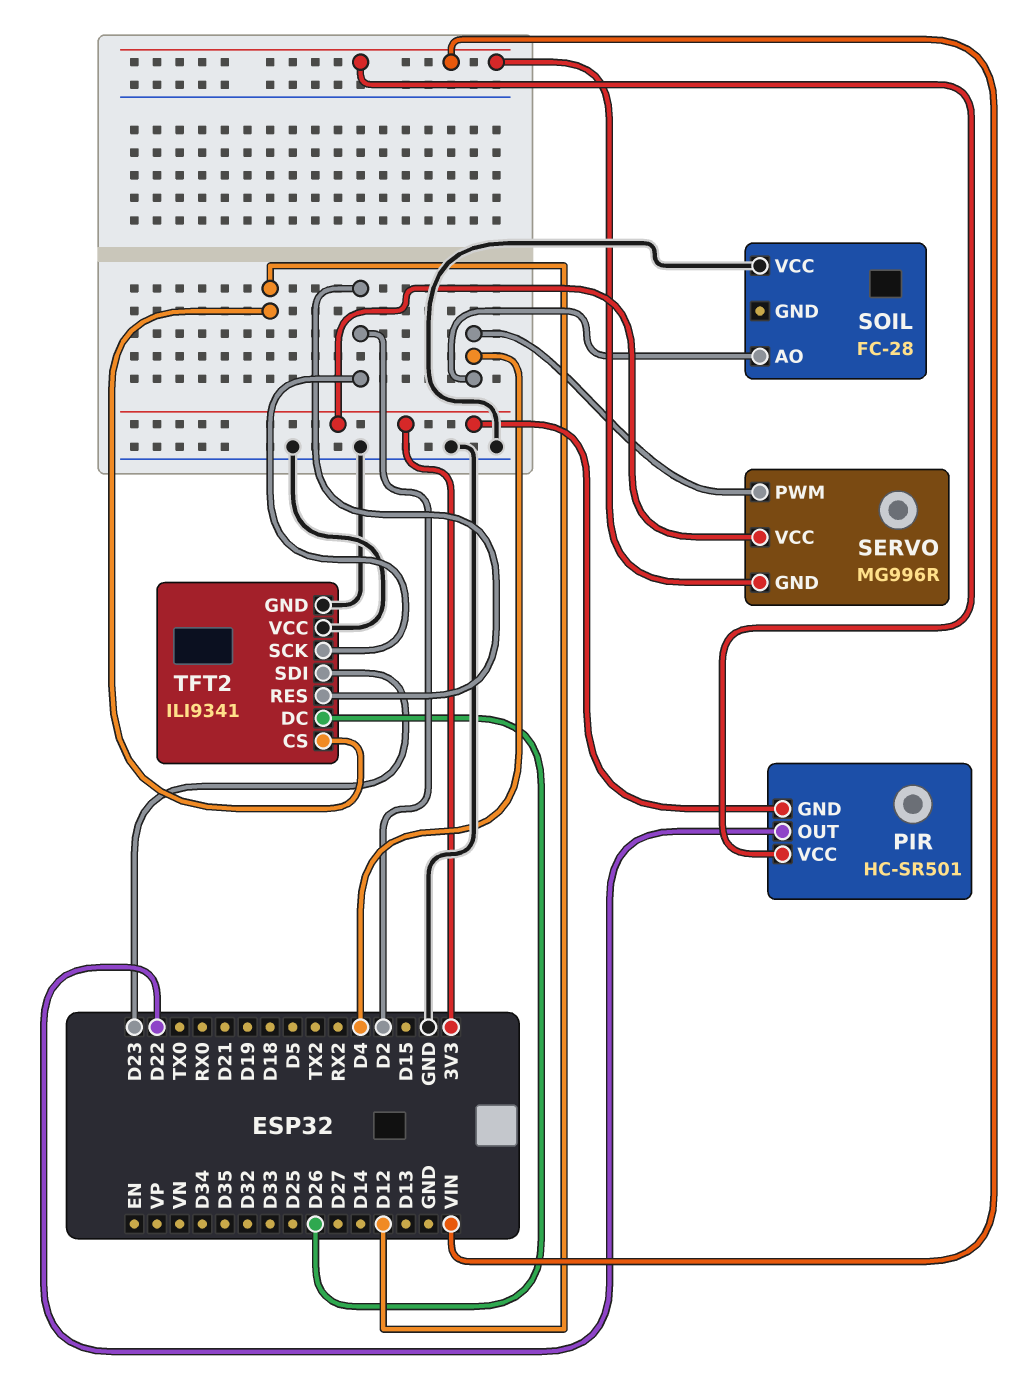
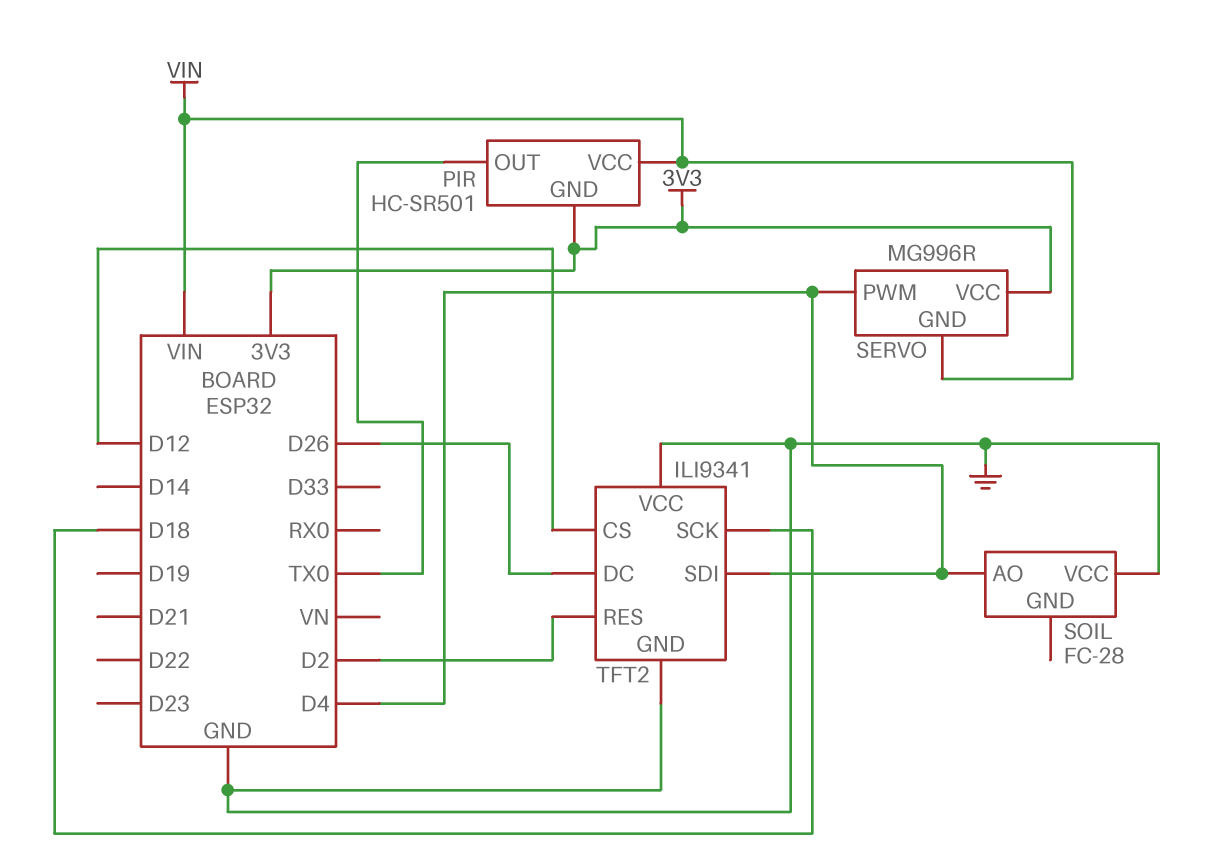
PIR pin OUT: D22 -> TX0
TFT2 pin SCK: D2 -> D18
TFT2 pin SDI: D23 -> D4

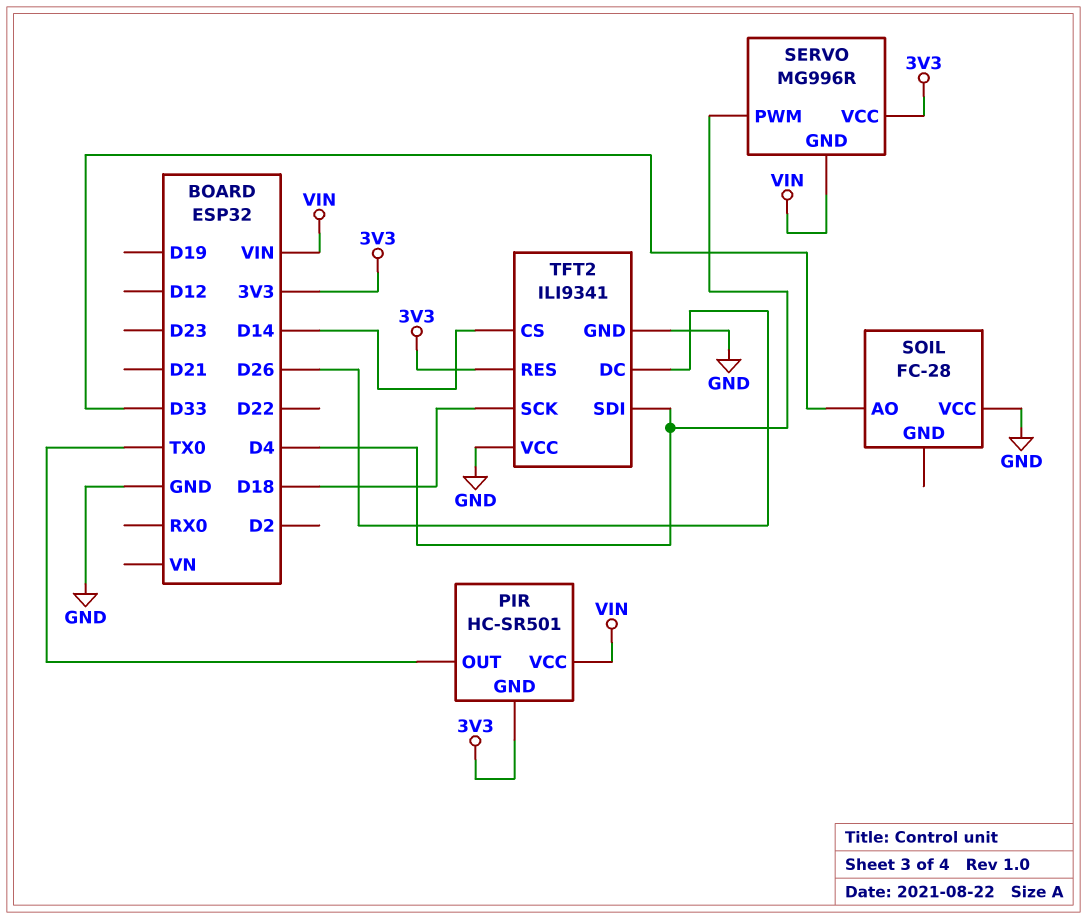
SOIL pin AO: D4 -> D33
TFT2 pin CS: D12 -> D14
TFT2 pin RES: D2 -> 3V3

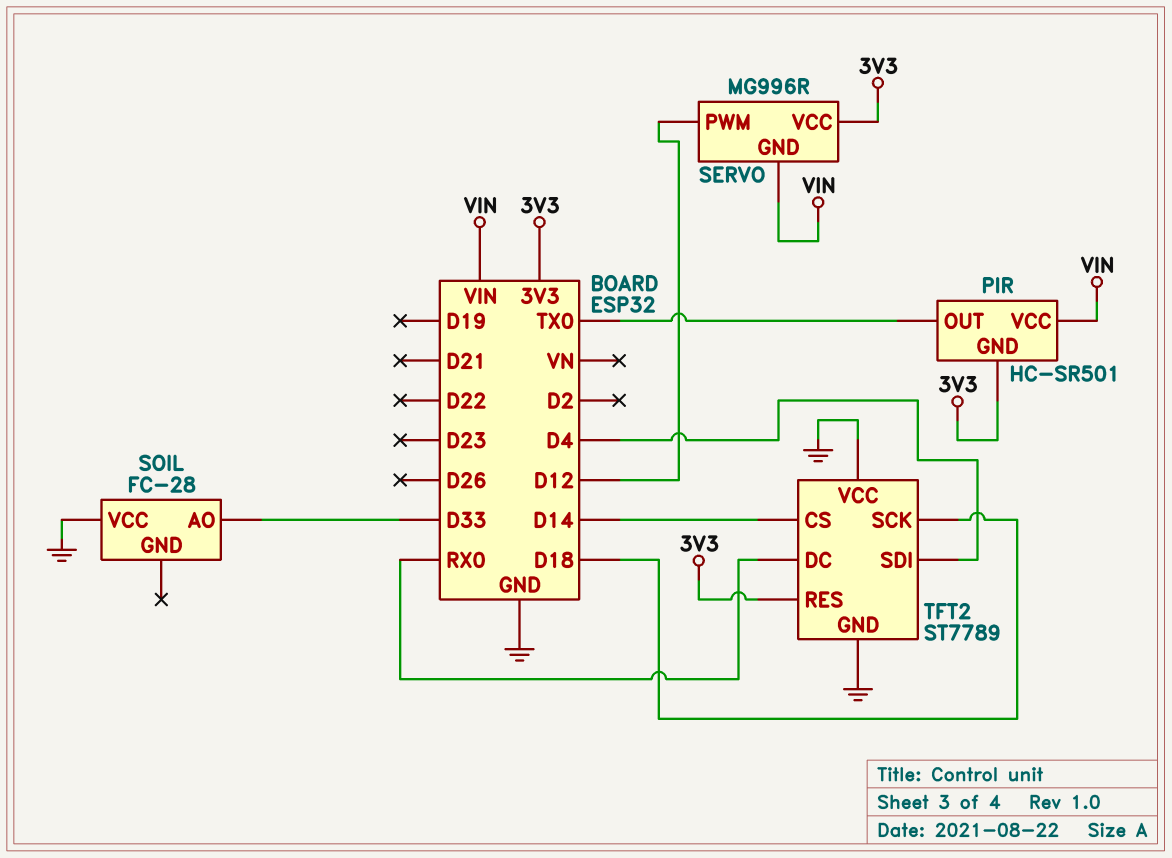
SERVO pin PWM: D4 -> D12
TFT2: ILI9341 -> ST7789
TFT2 pin DC: D26 -> RX0

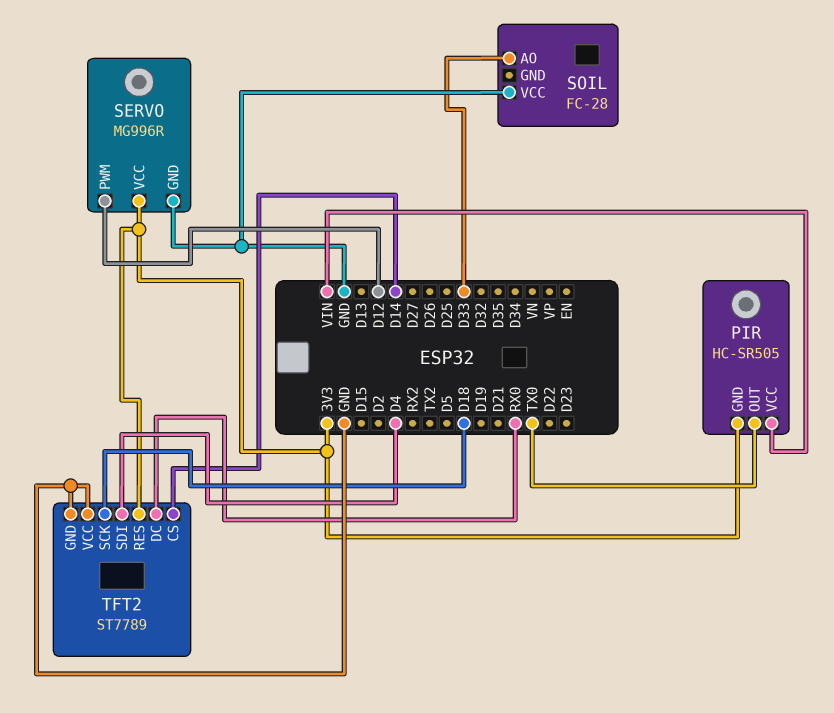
PIR: HC-SR501 -> HC-SR505
SERVO pin GND: VIN -> GND

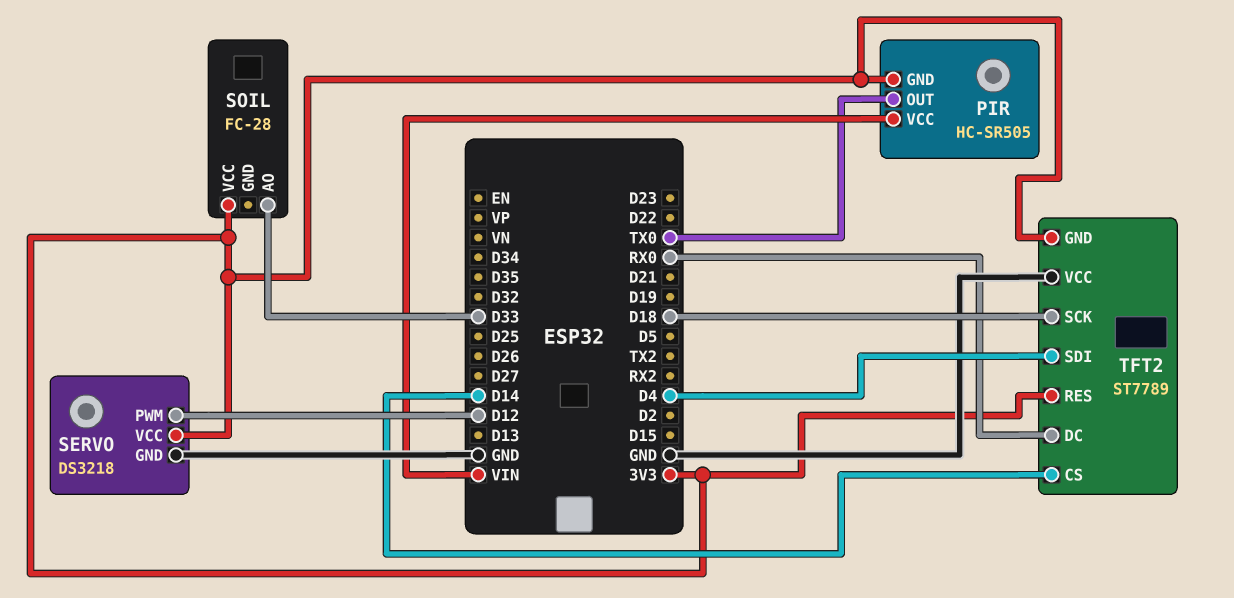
SERVO: MG996R -> DS3218
SOIL pin VCC: GND -> 3V3
TFT2 pin GND: GND -> 3V3

